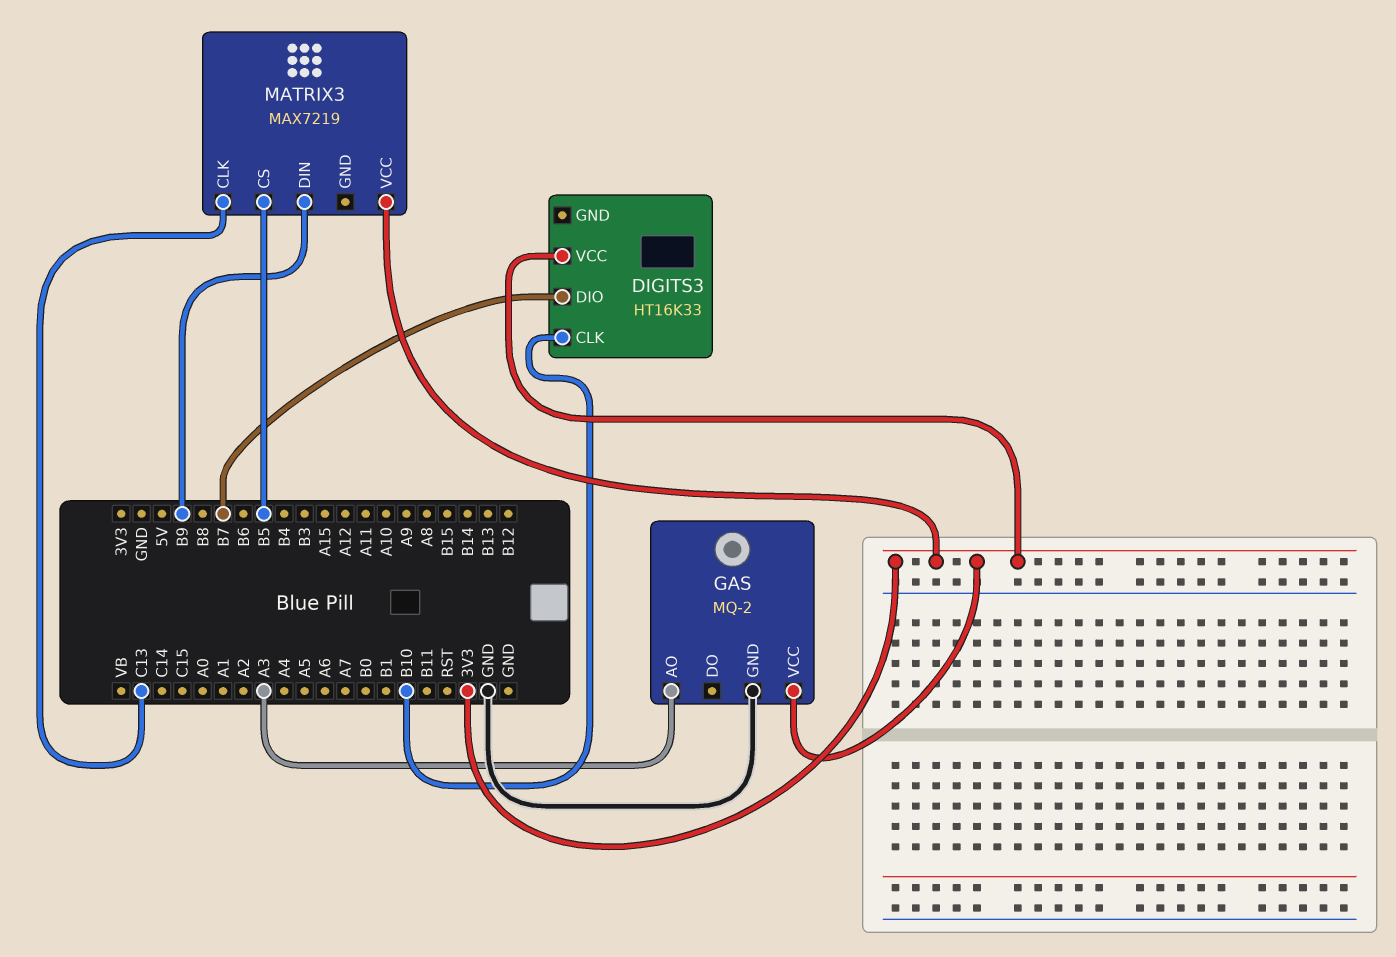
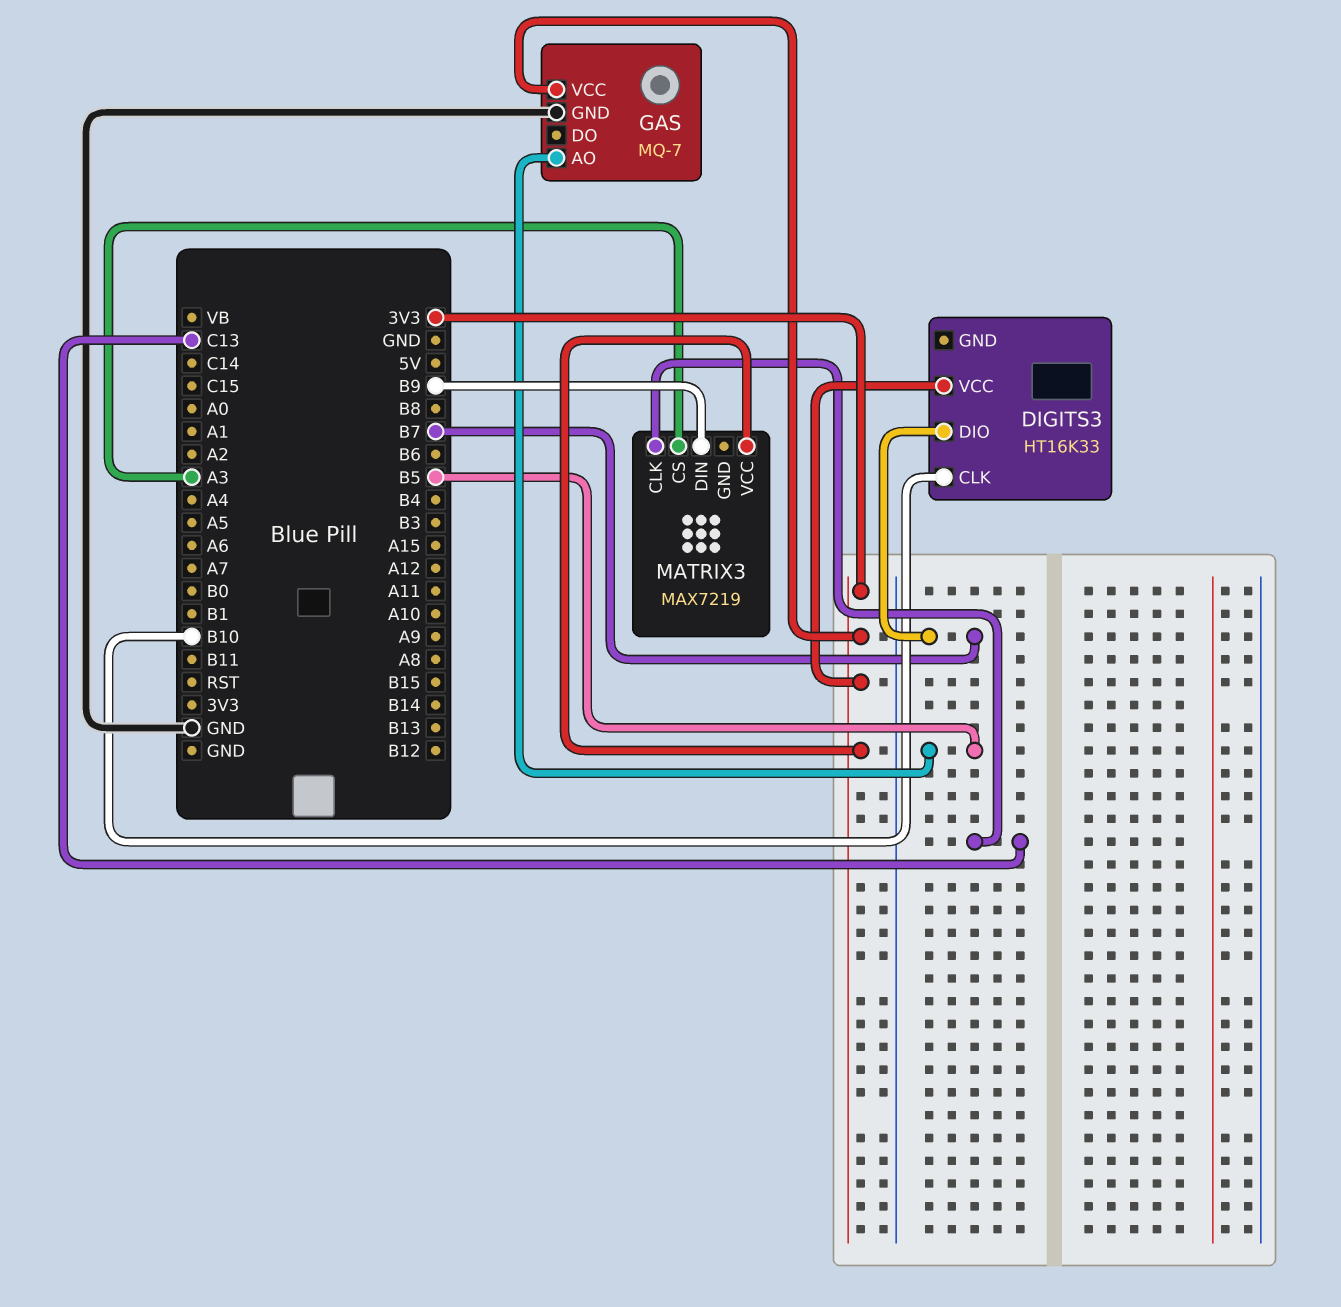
GAS: MQ-2 -> MQ-7
GAS pin AO: A3 -> B5
MATRIX3 pin CS: B5 -> A3

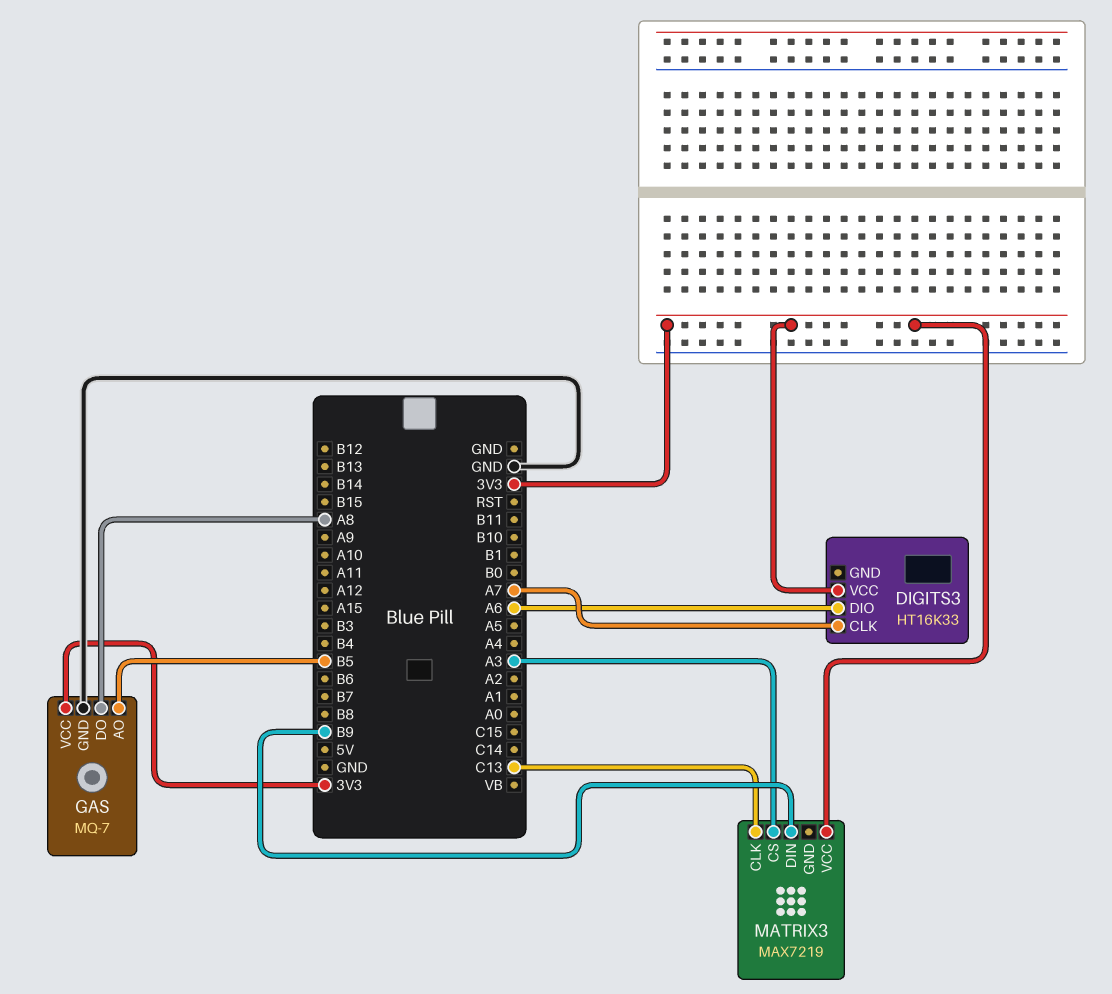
DIGITS3 pin CLK: B10 -> A7
DIGITS3 pin DIO: B7 -> A6
GAS pin DO: none -> A8

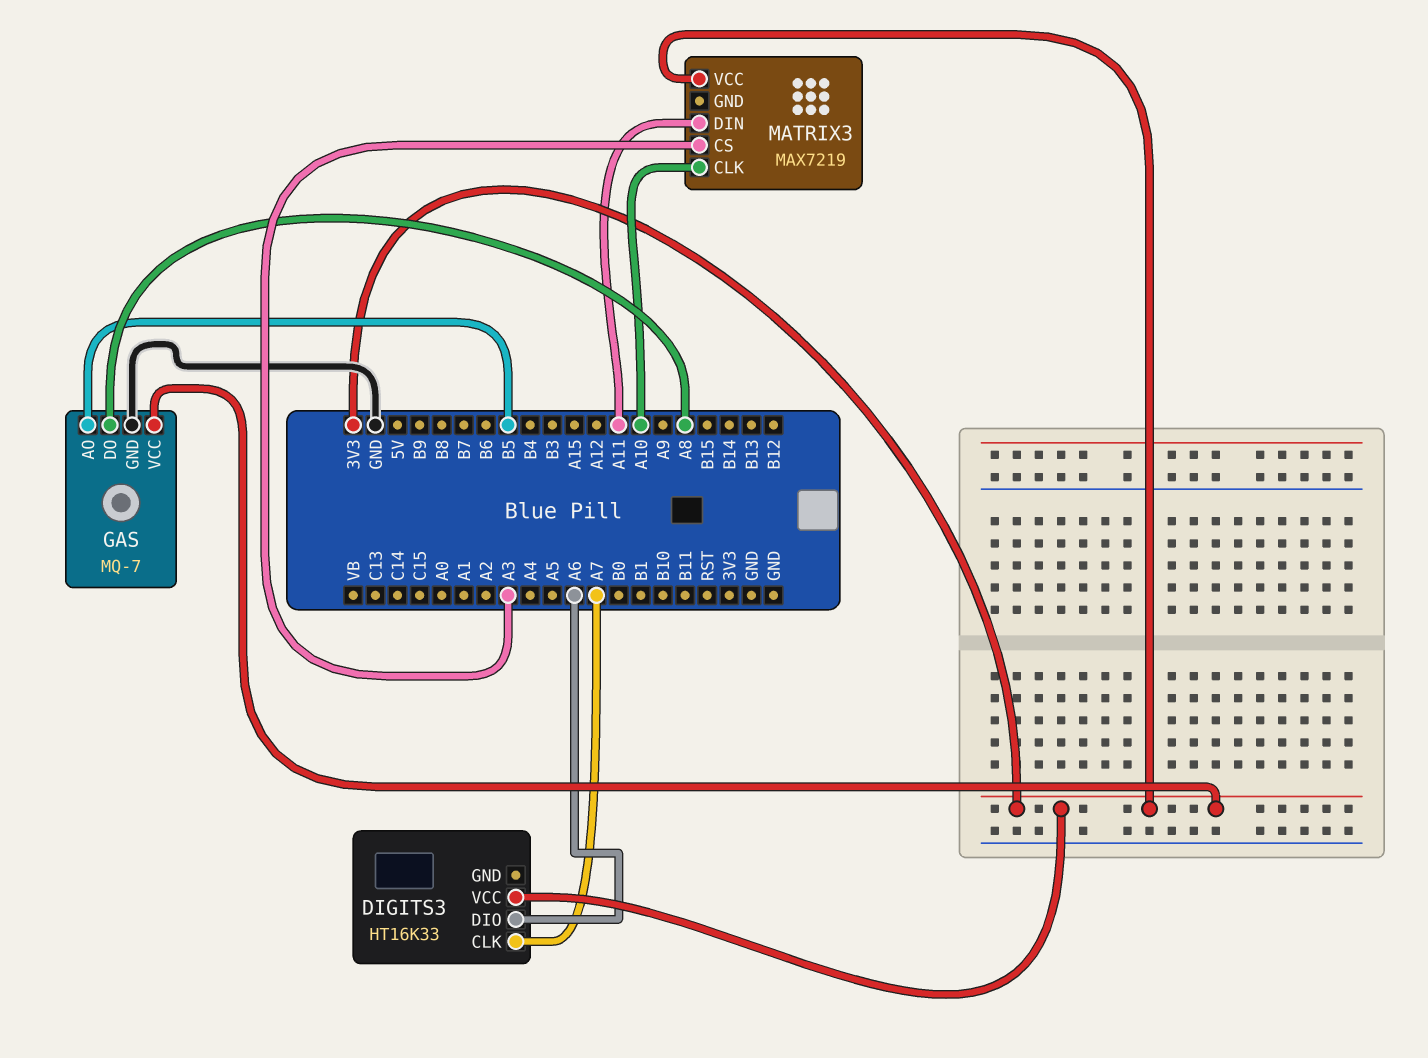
MATRIX3 pin CLK: C13 -> A10
MATRIX3 pin DIN: B9 -> A11

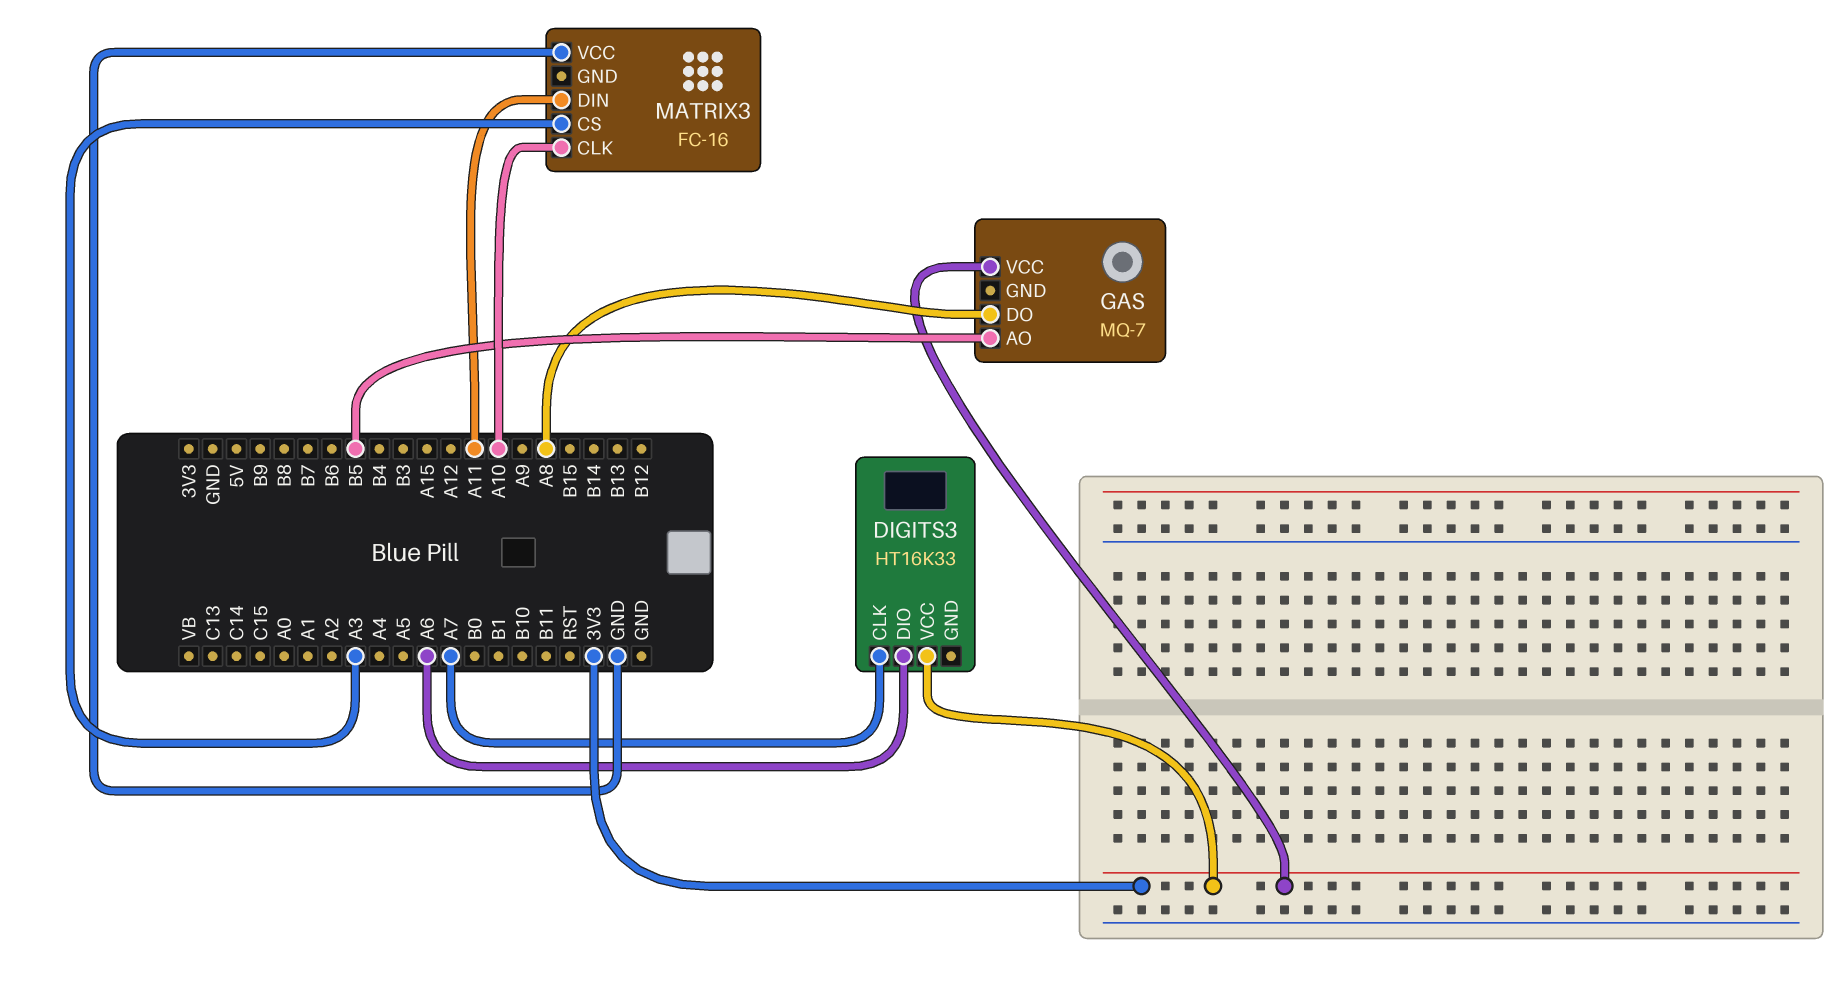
GAS pin GND: GND -> none
MATRIX3: MAX7219 -> FC-16
MATRIX3 pin VCC: 3V3 -> GND

